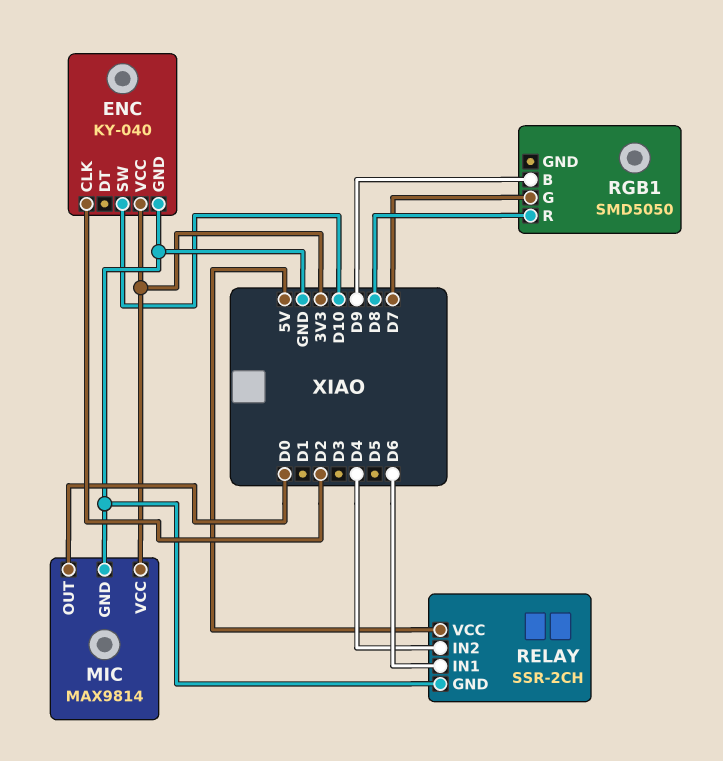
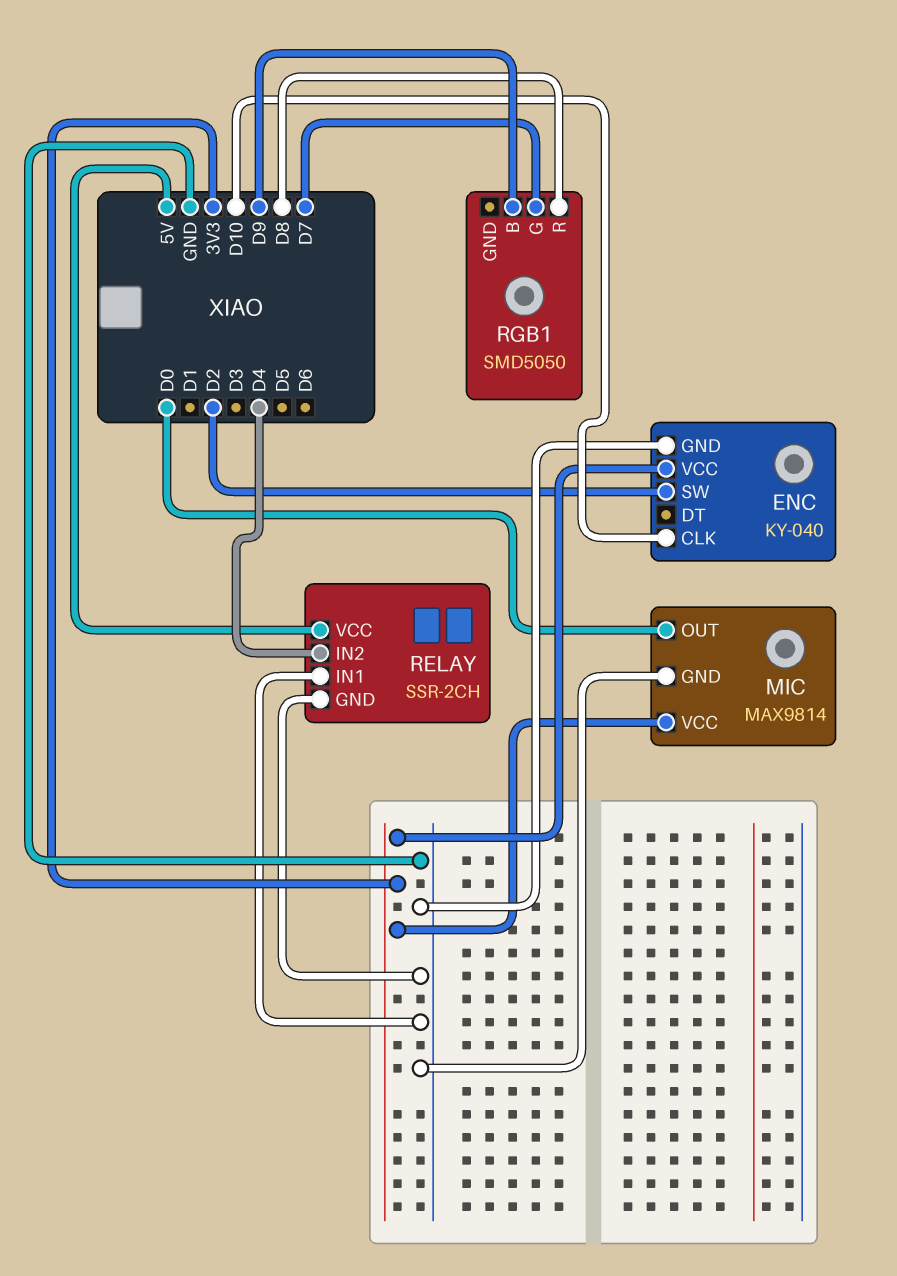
ENC pin CLK: D2 -> D10
ENC pin SW: D10 -> D2
RELAY pin IN1: D6 -> GND

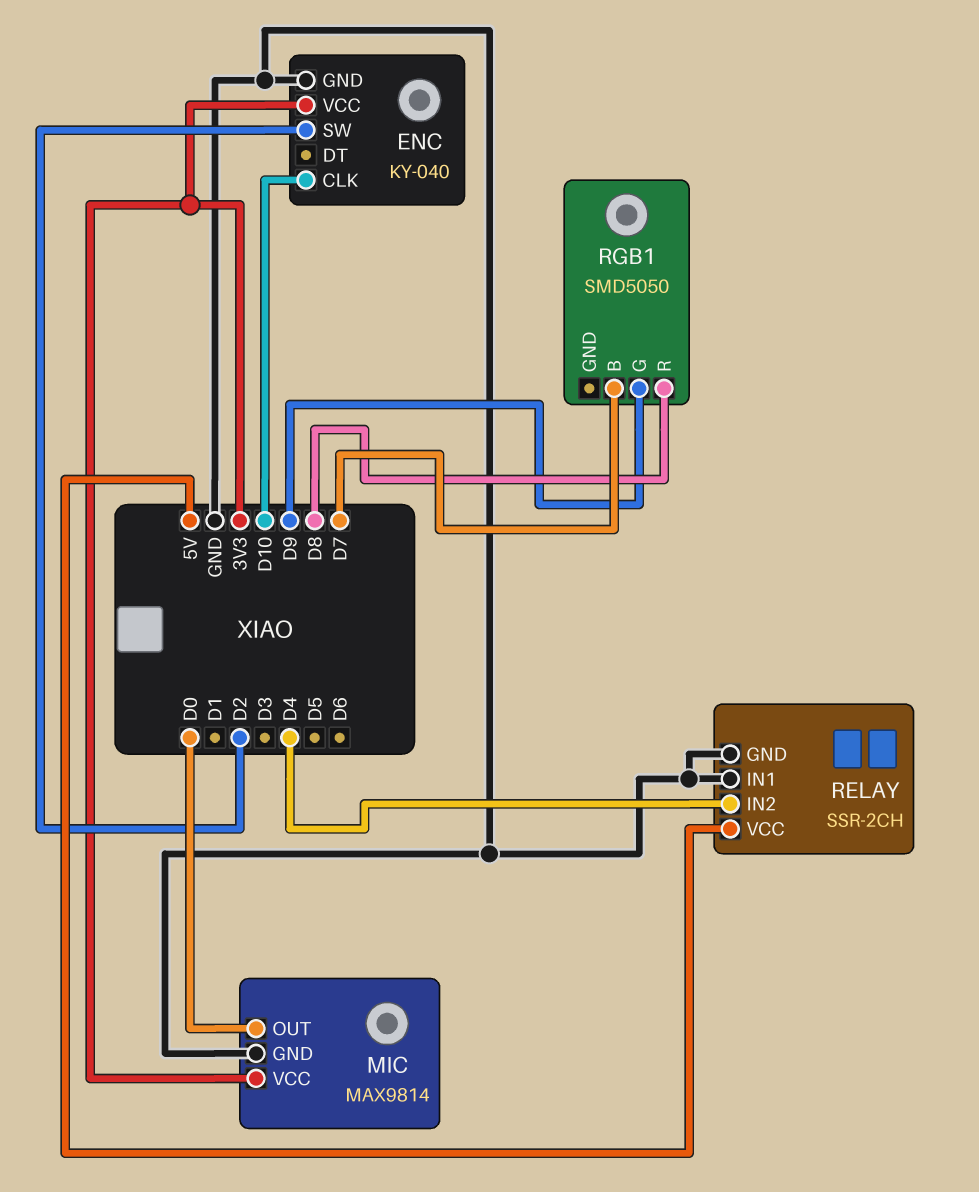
RGB1 pin B: D9 -> D7
RGB1 pin G: D7 -> D9

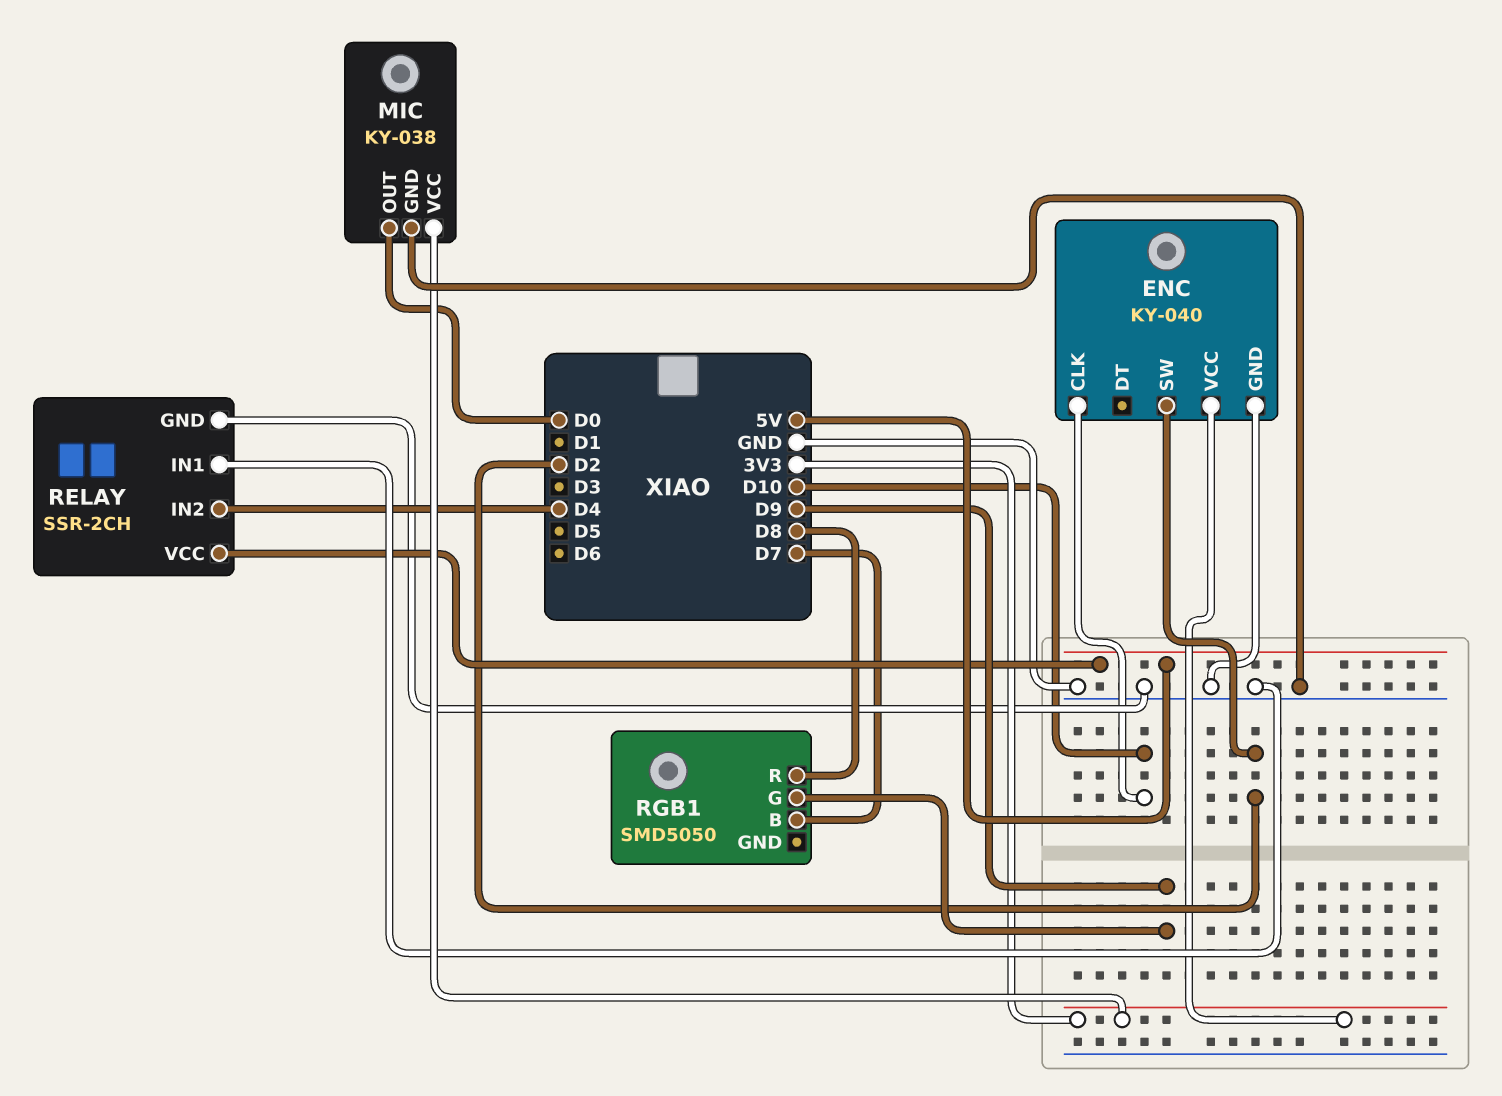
MIC: MAX9814 -> KY-038

